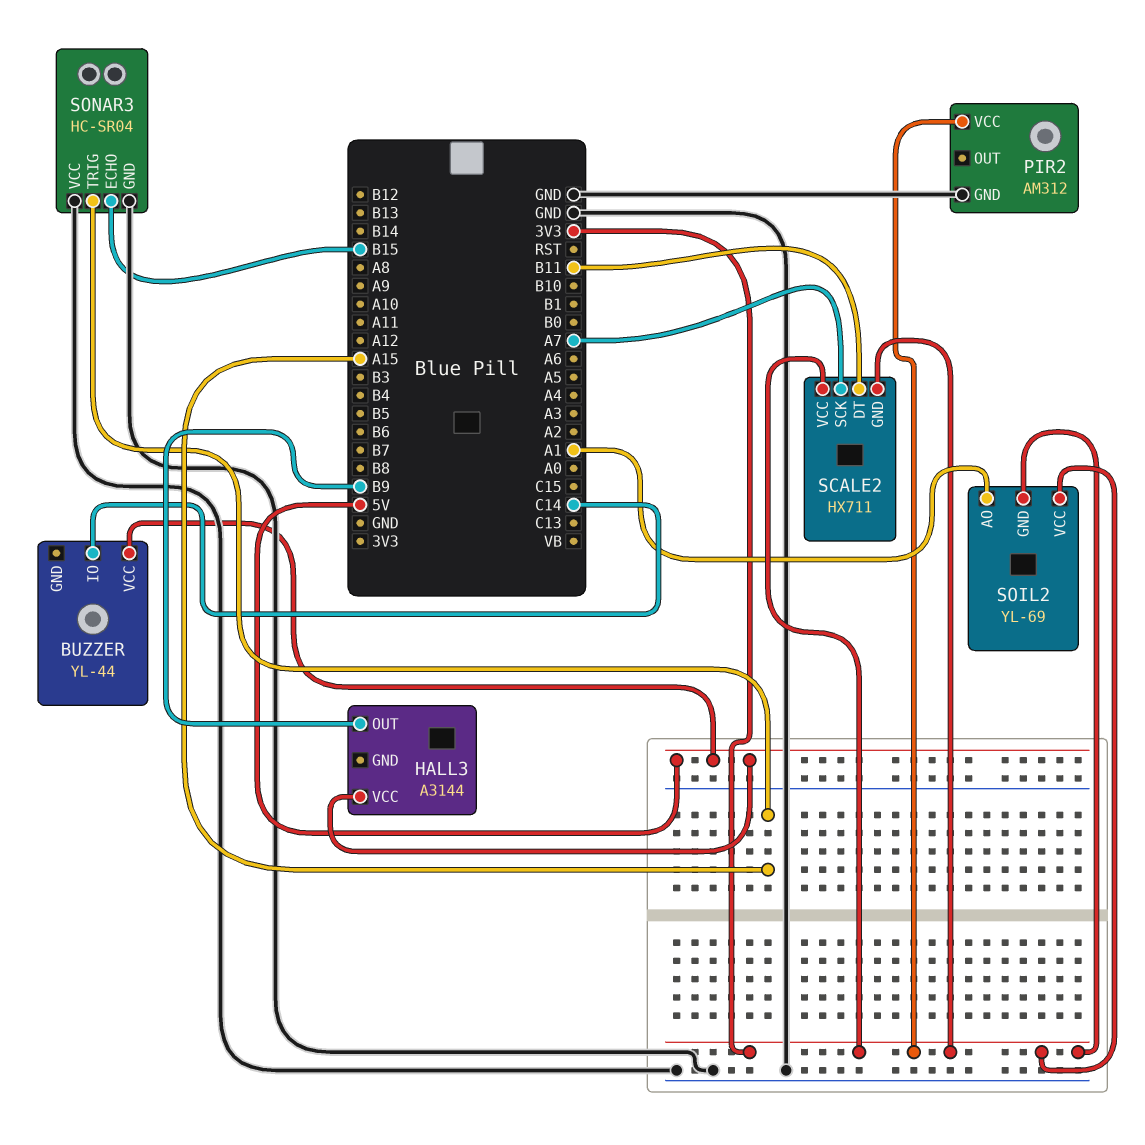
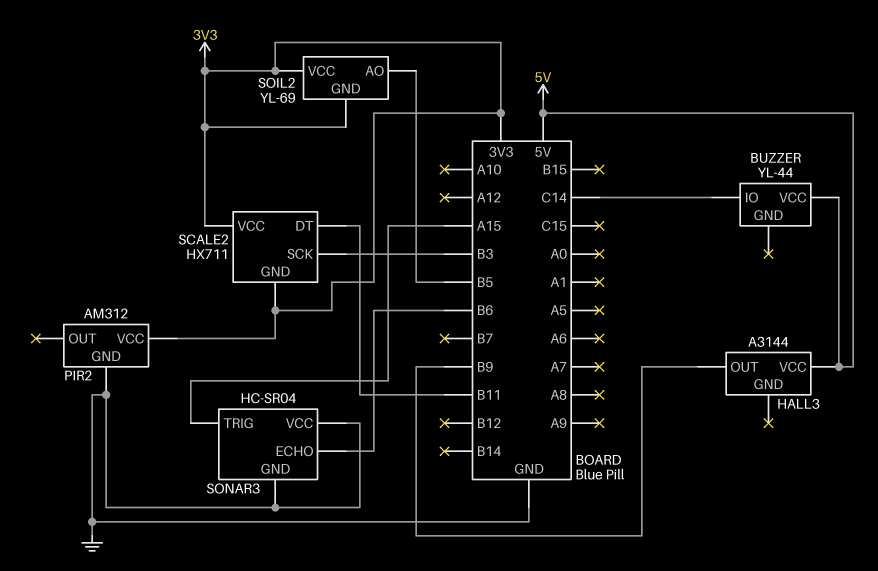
SCALE2 pin SCK: A7 -> B3
SOIL2 pin AO: A1 -> B5
SONAR3 pin ECHO: B15 -> B6

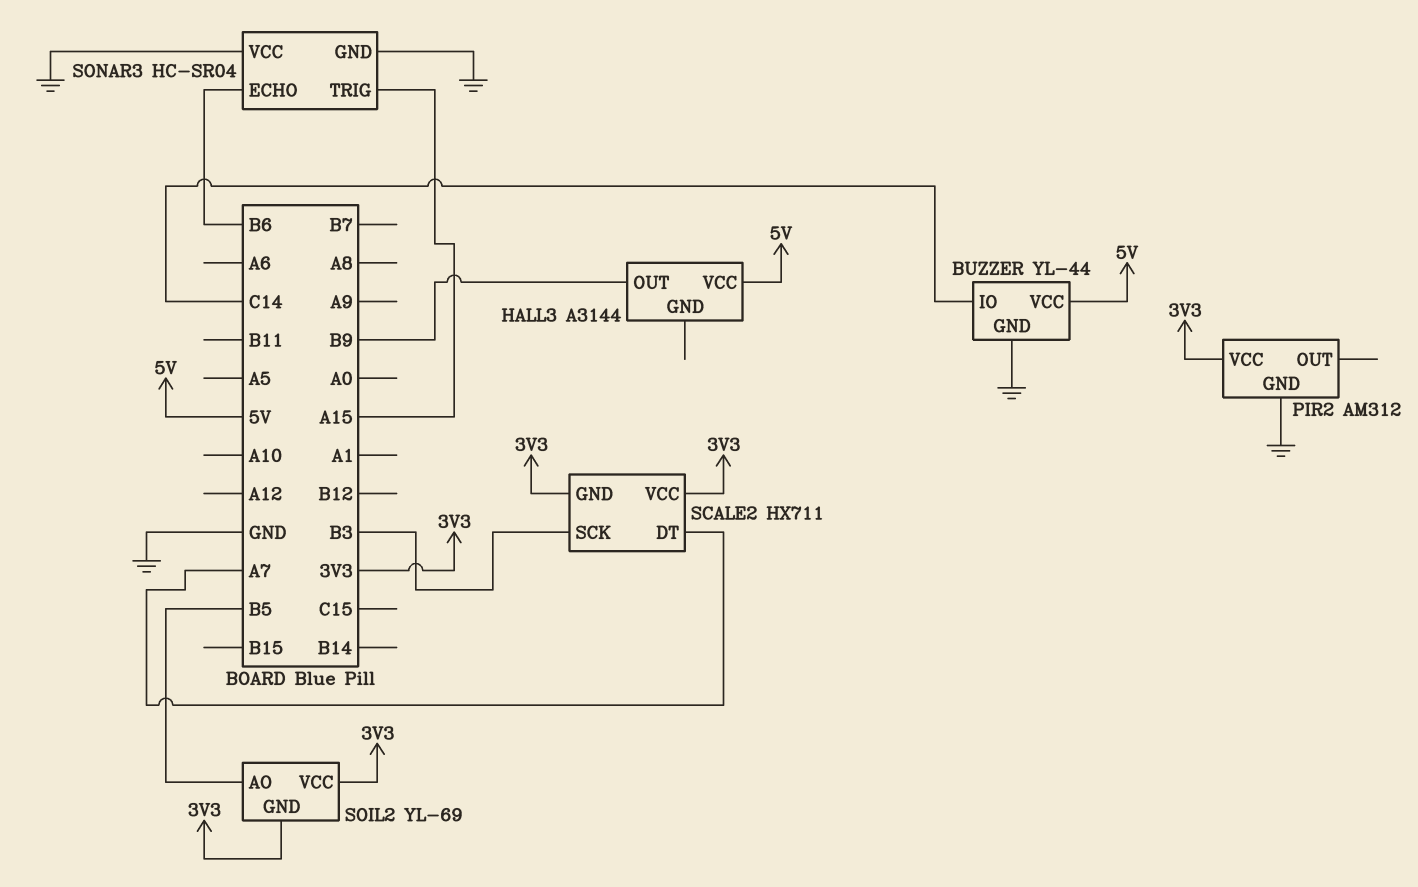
BUZZER pin GND: none -> GND
SCALE2 pin DT: B11 -> A7

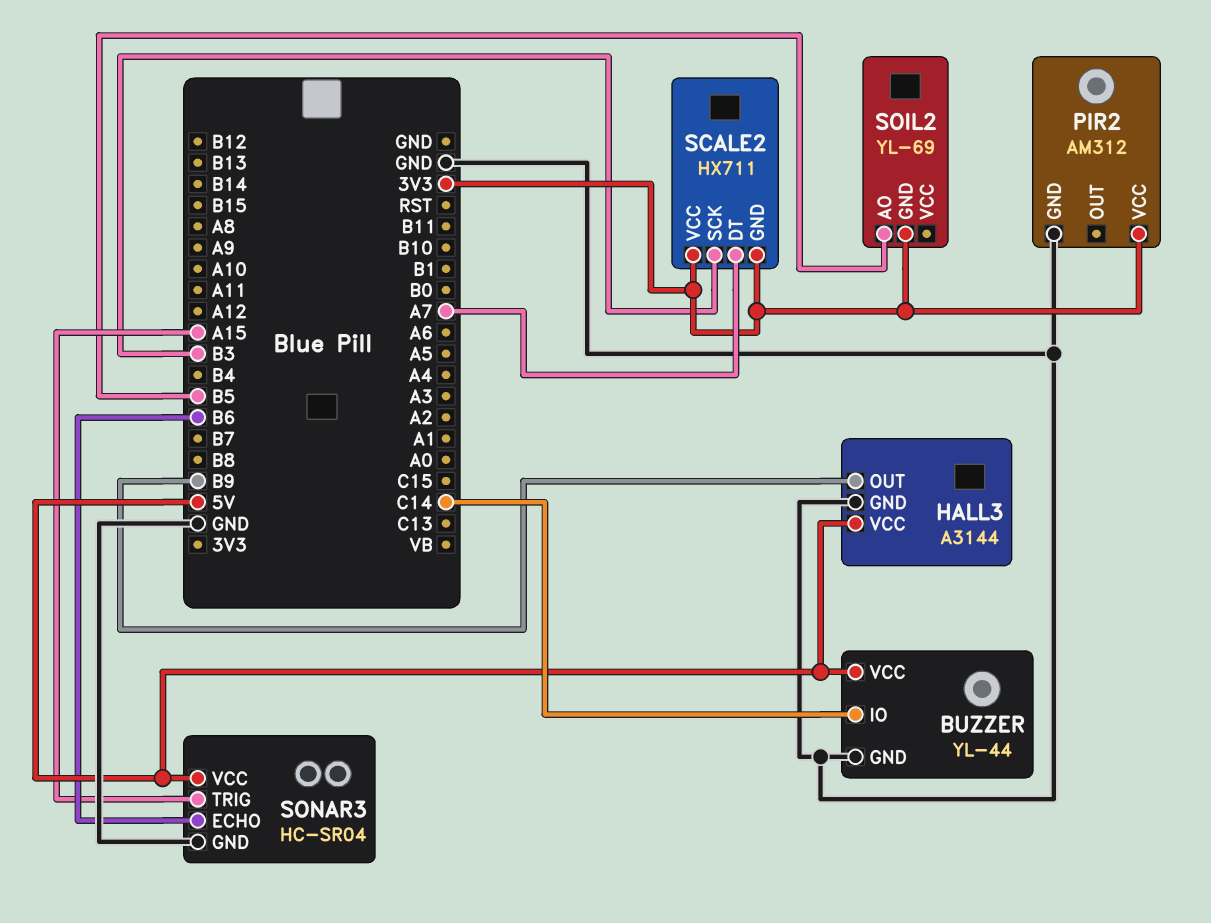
HALL3 pin GND: none -> GND
SOIL2 pin VCC: 3V3 -> none
SONAR3 pin VCC: GND -> 5V

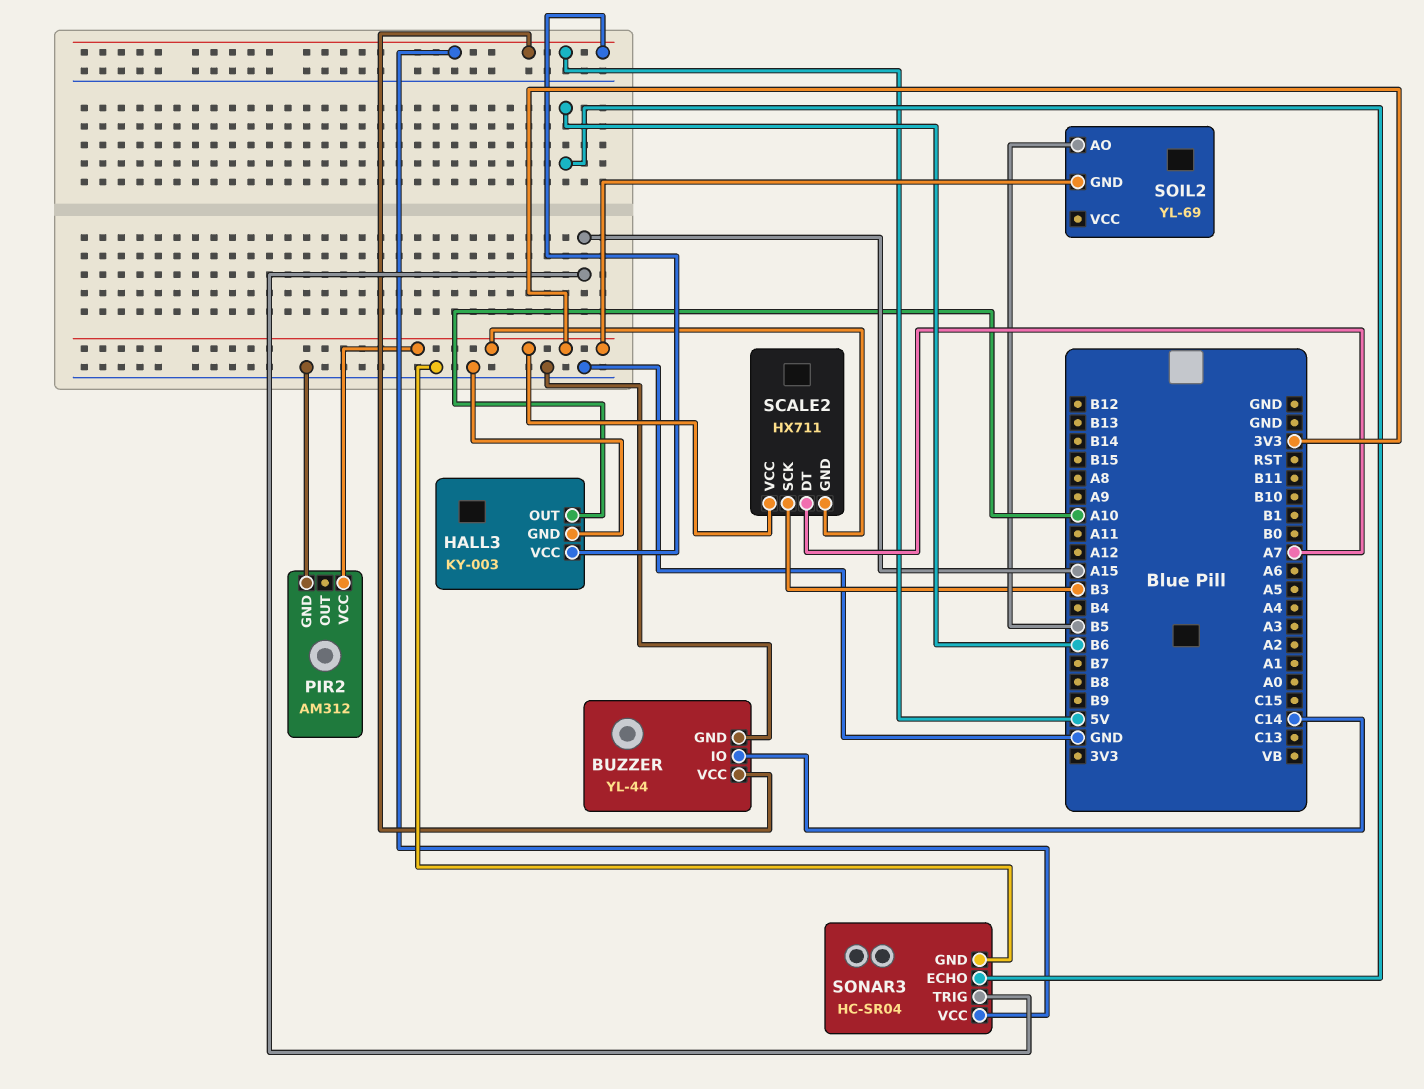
HALL3: A3144 -> KY-003
HALL3 pin OUT: B9 -> A10

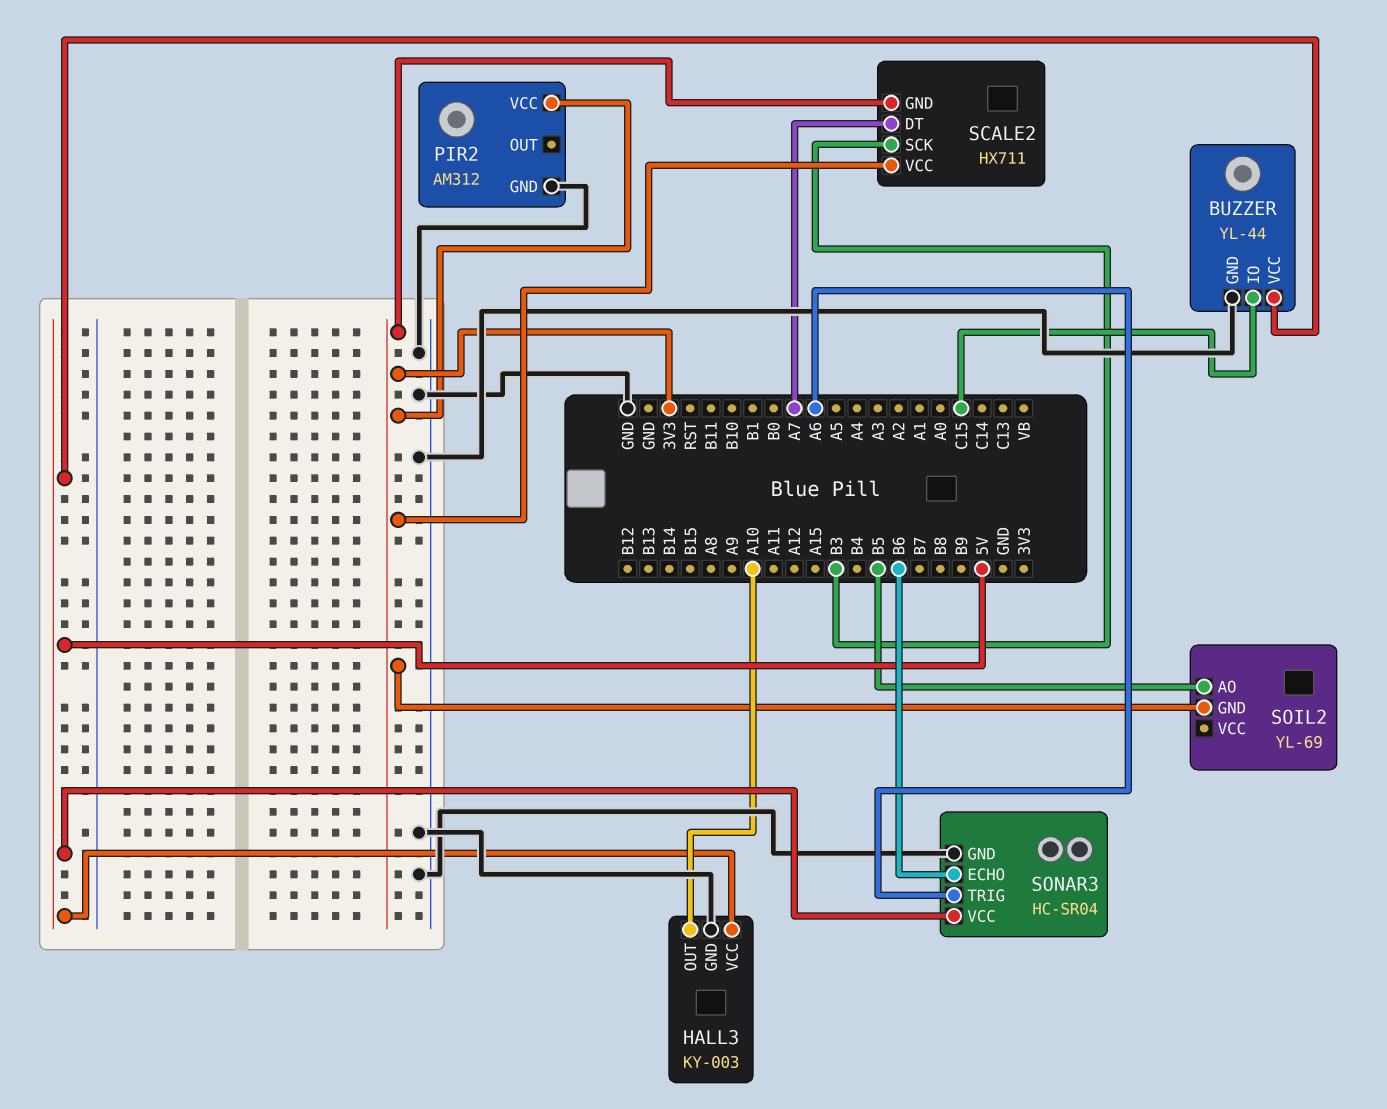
BUZZER pin IO: C14 -> C15
SONAR3 pin TRIG: A15 -> A6

